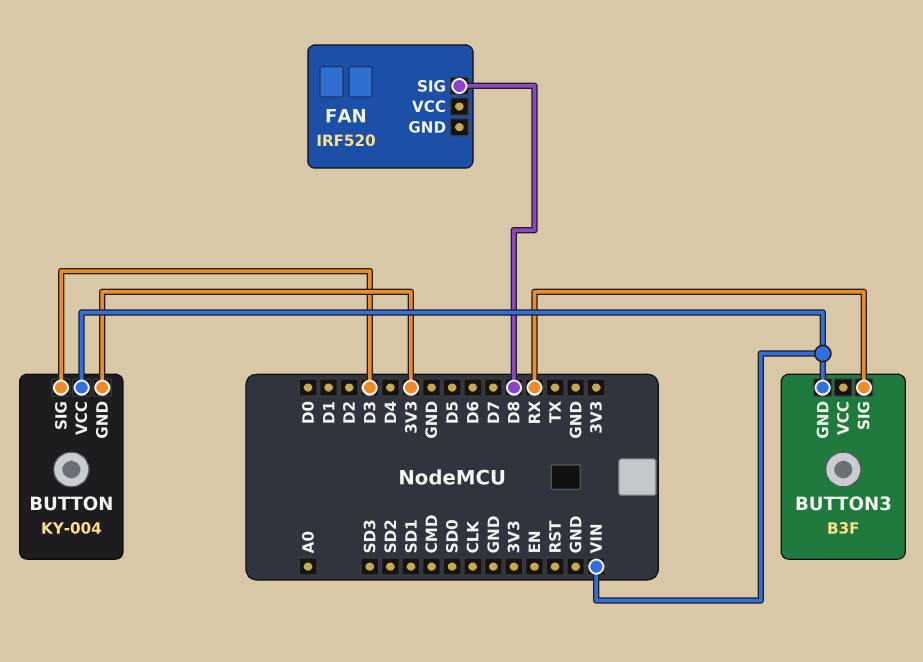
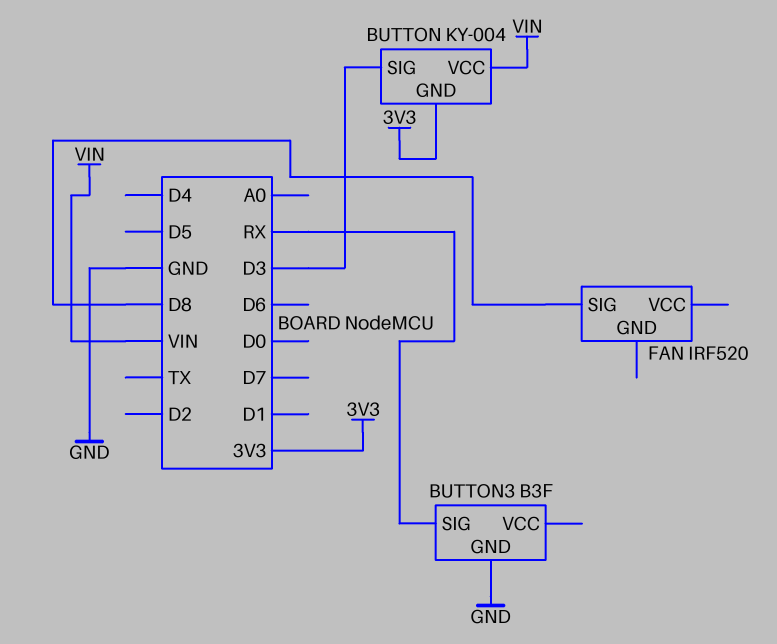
BUTTON3 pin GND: VIN -> GND

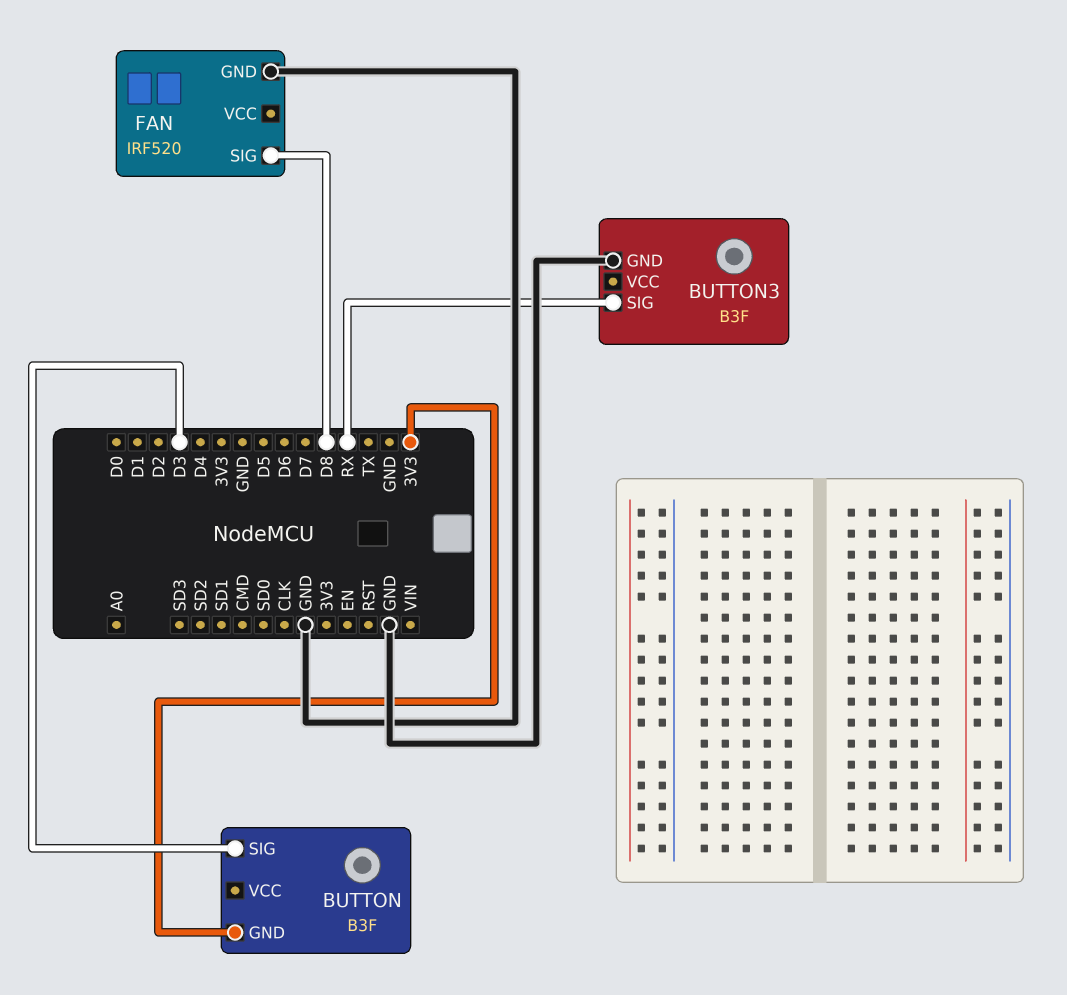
BUTTON: KY-004 -> B3F
BUTTON pin VCC: VIN -> none
FAN pin GND: none -> GND

